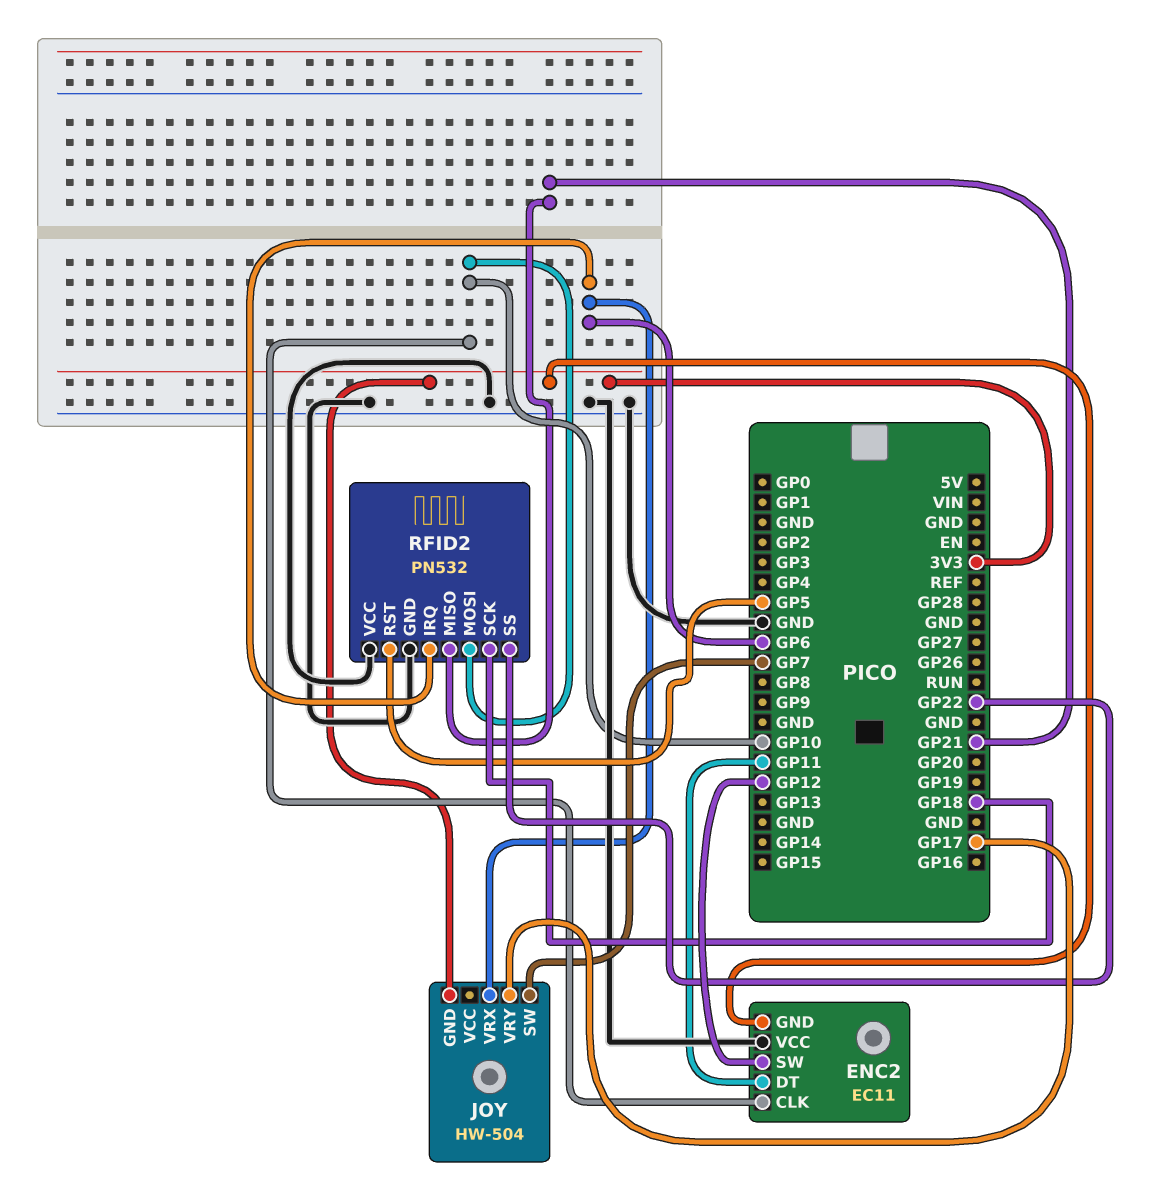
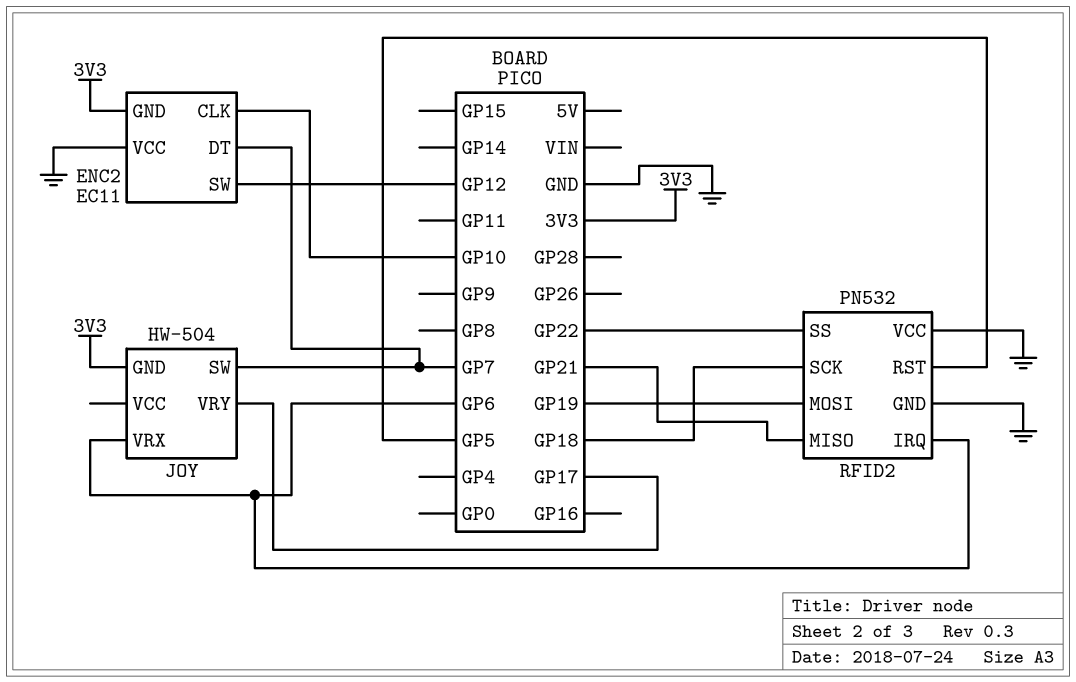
ENC2 pin DT: GP11 -> GP7
RFID2 pin MOSI: GP10 -> GP19

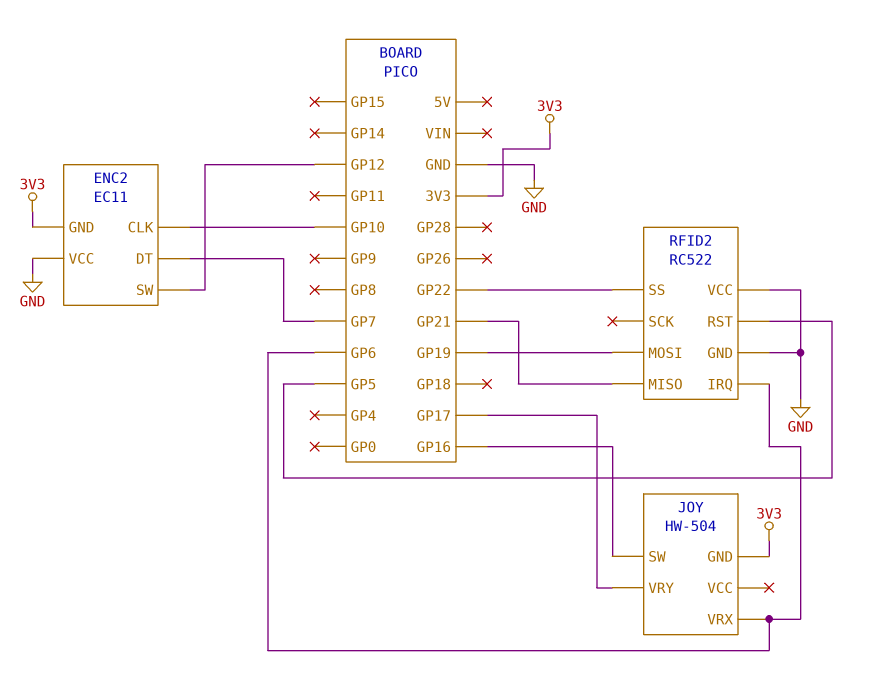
JOY pin SW: GP7 -> GP16
RFID2: PN532 -> RC522
RFID2 pin SCK: GP18 -> none

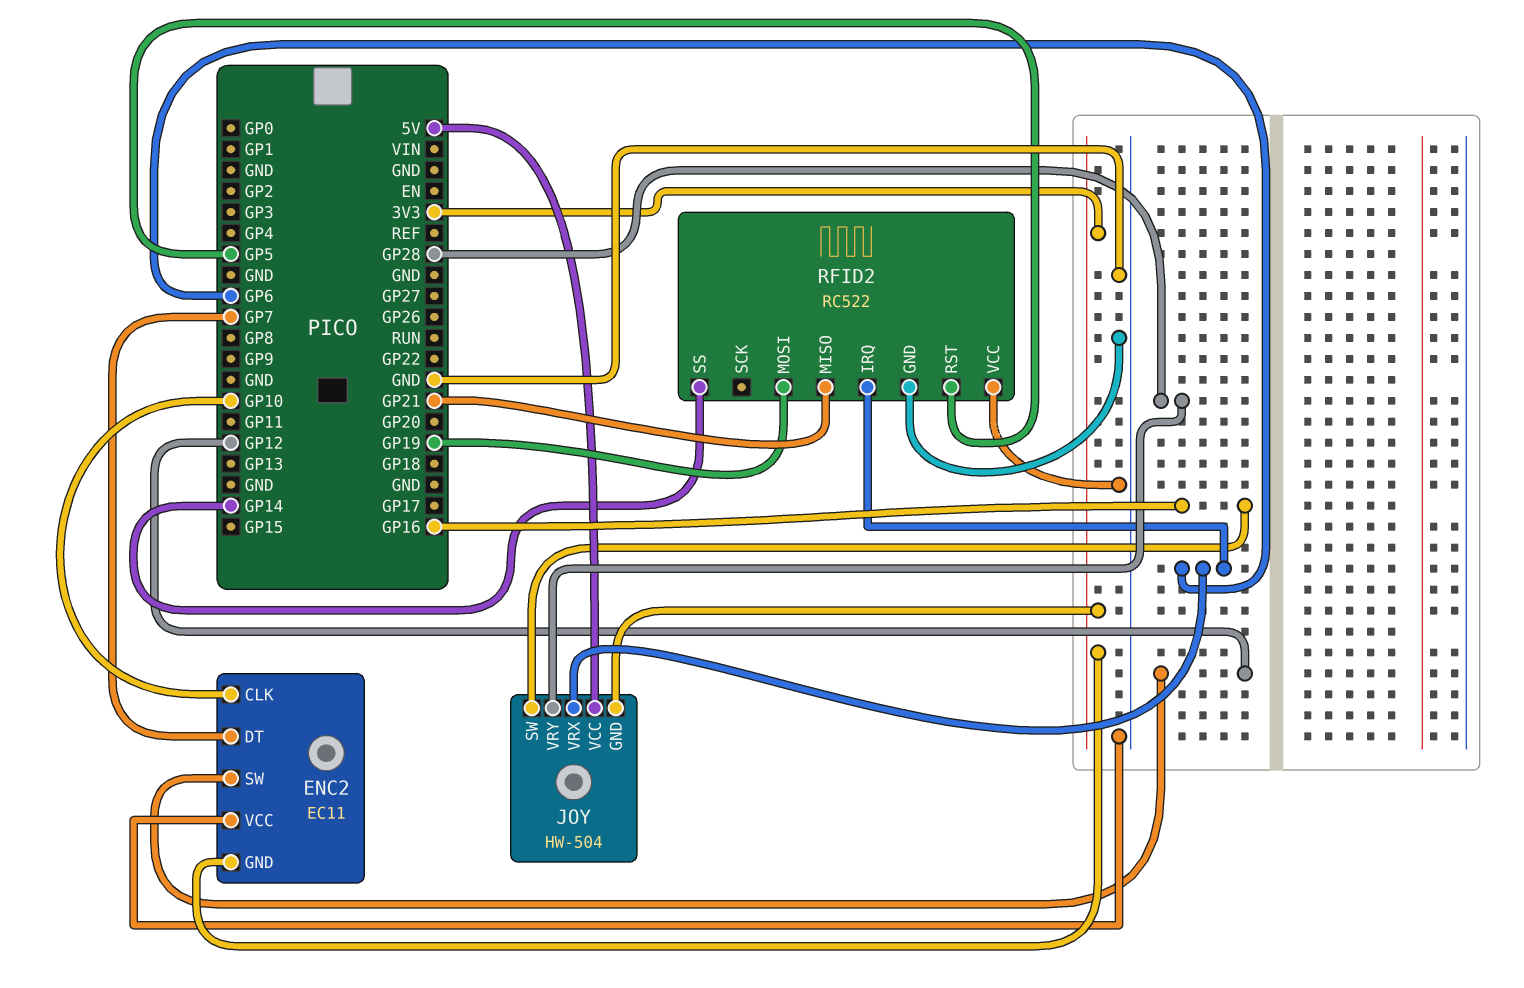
JOY pin VCC: none -> 5V
JOY pin VRY: GP17 -> GP28
RFID2 pin SS: GP22 -> GP14

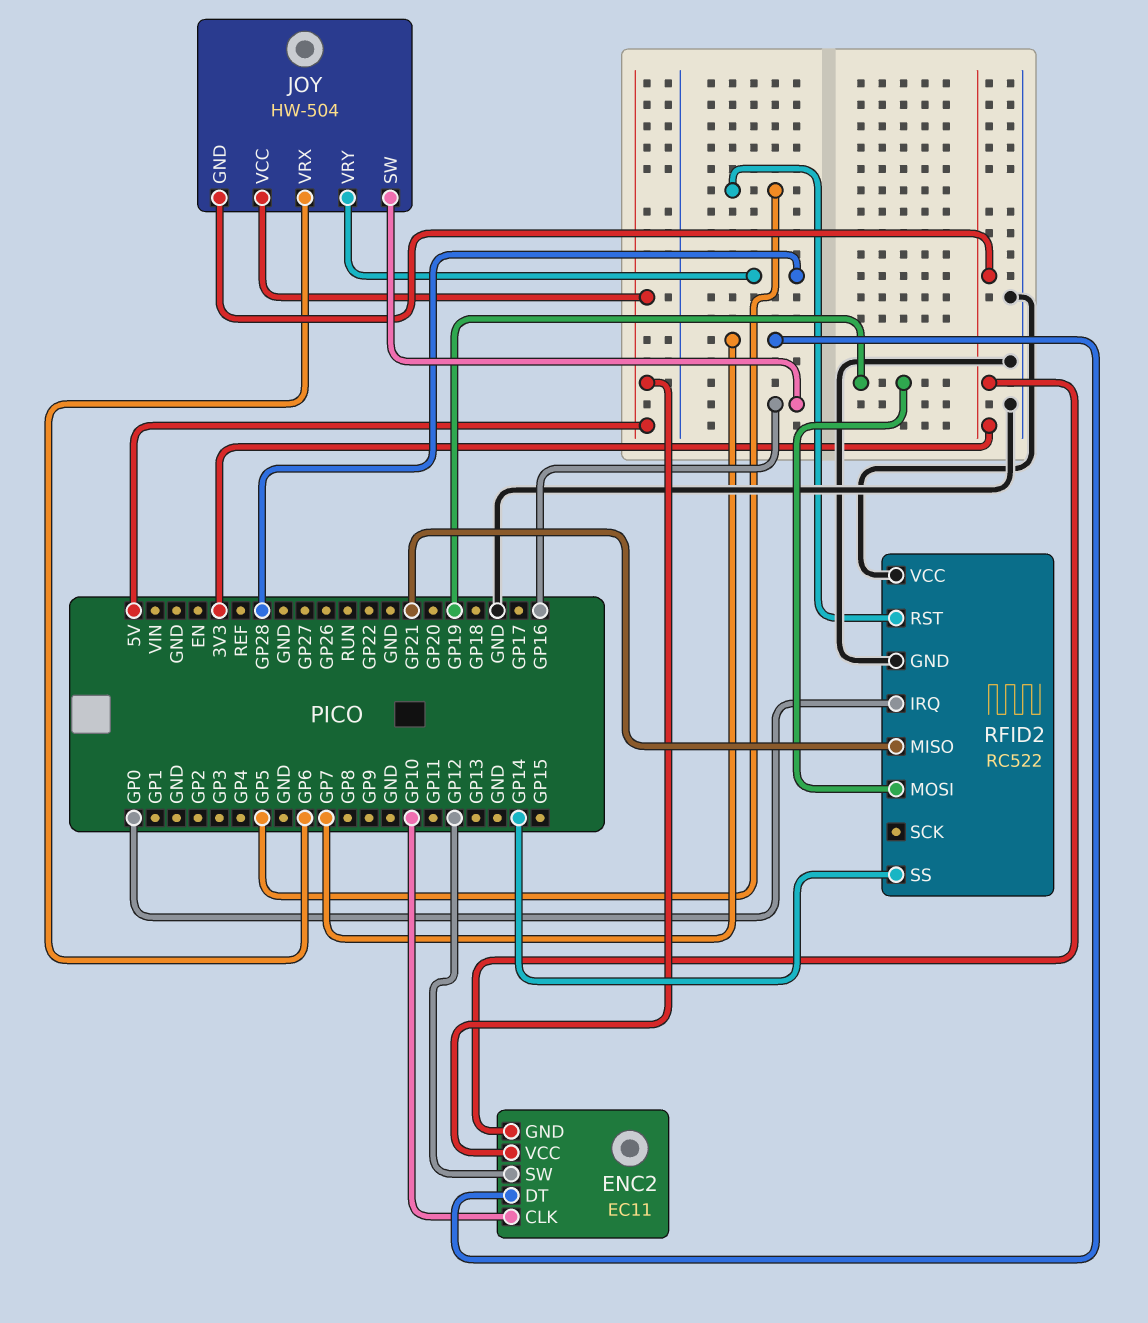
ENC2 pin VCC: GND -> 5V
RFID2 pin IRQ: GP6 -> GP0

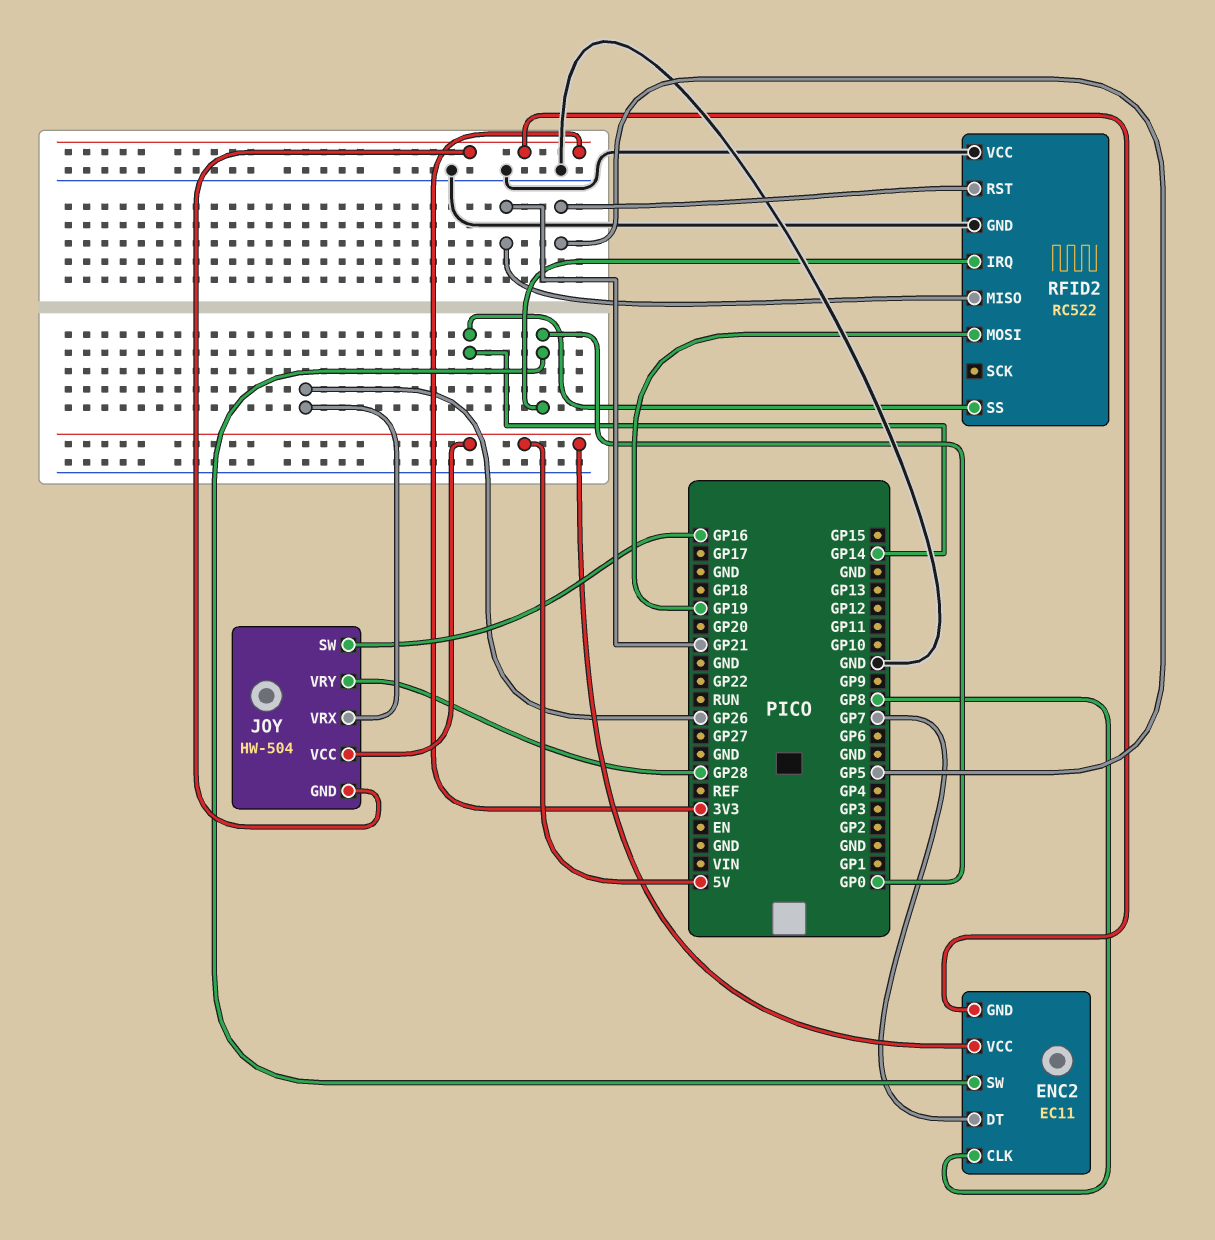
ENC2 pin CLK: GP10 -> GP8
ENC2 pin SW: GP12 -> GP0
JOY pin VRX: GP6 -> GP26

